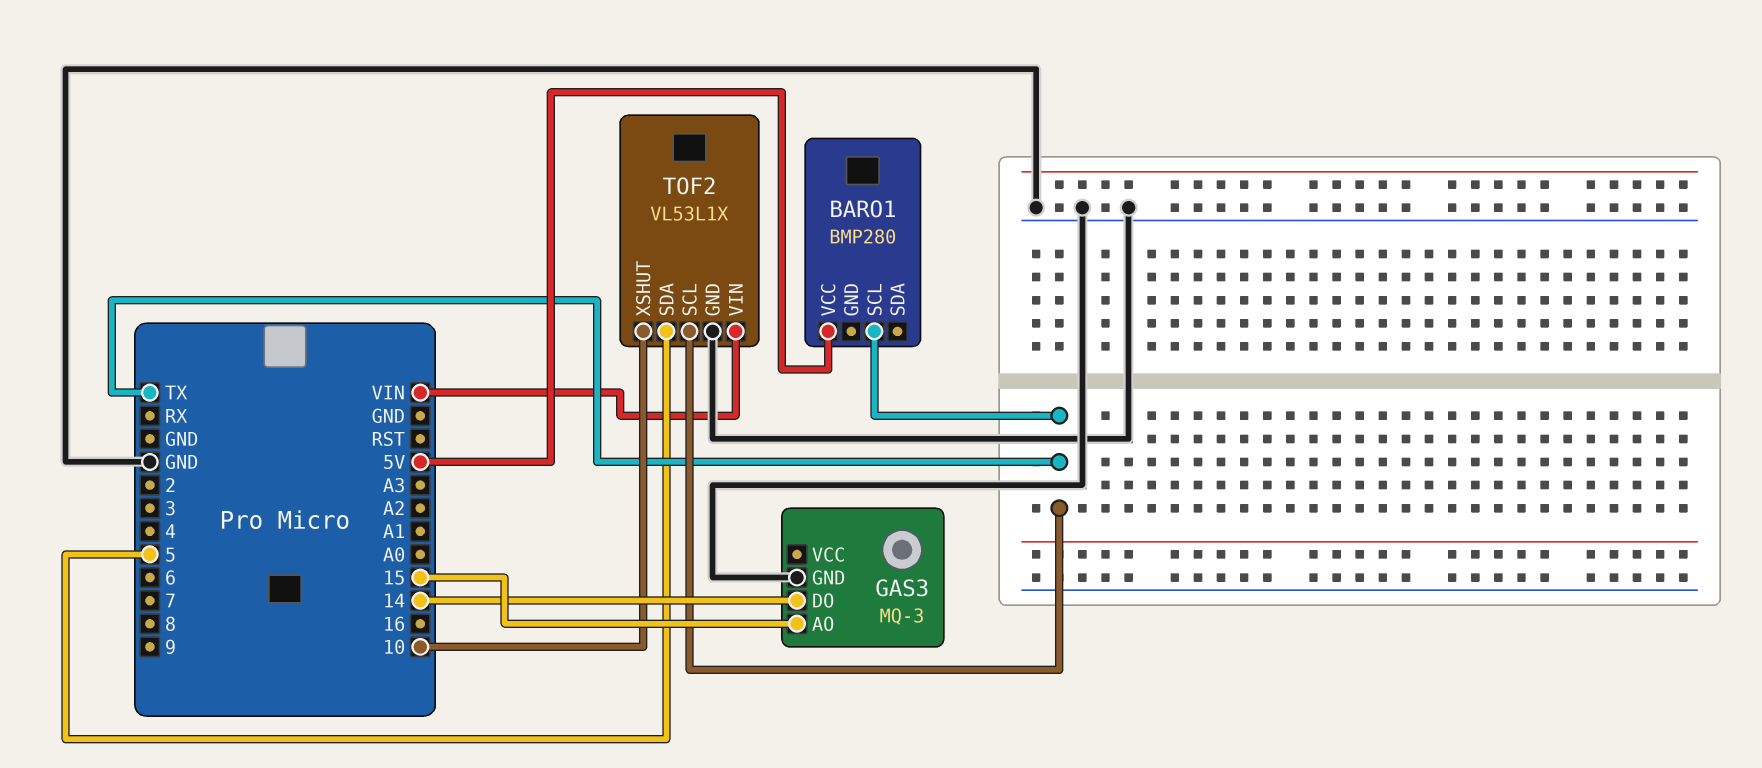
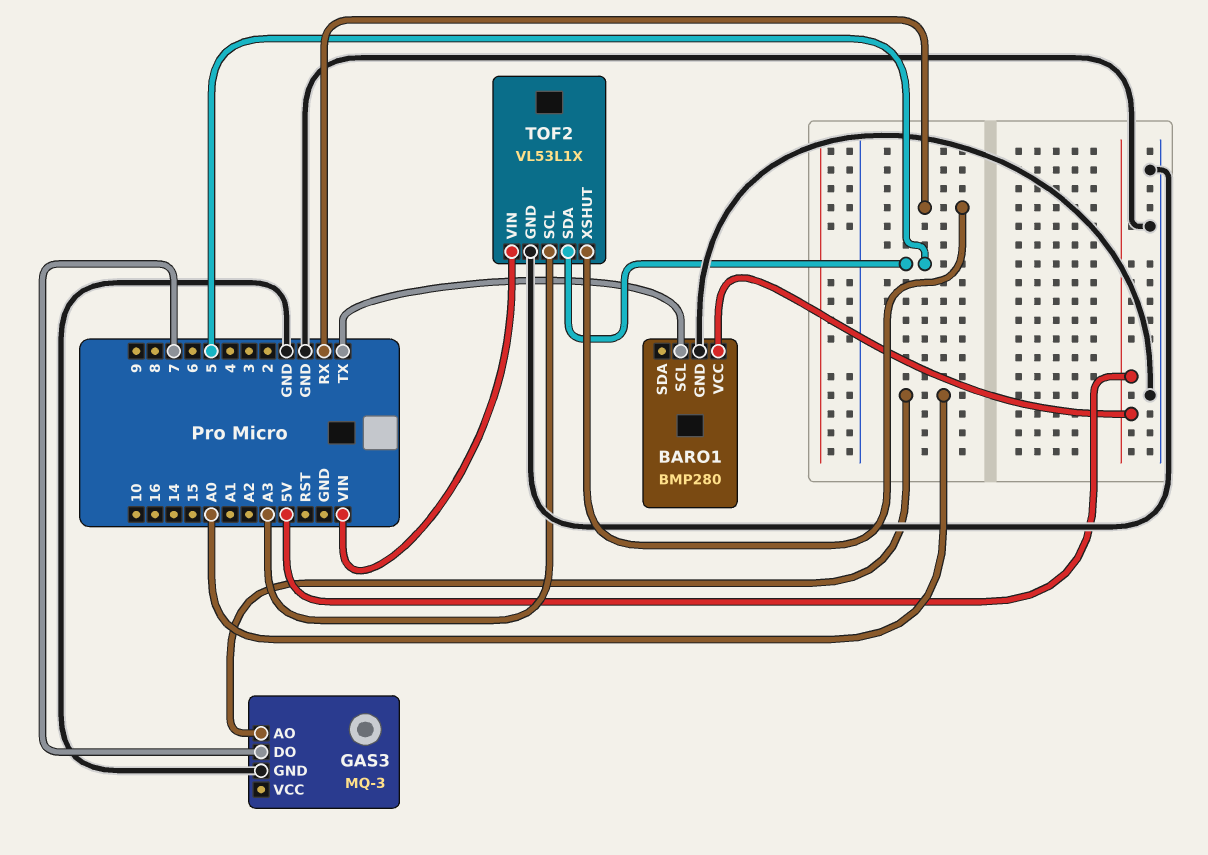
BARO1 pin GND: none -> GND
GAS3 pin AO: 15 -> A0
GAS3 pin DO: 14 -> 7
TOF2 pin SCL: TX -> A3
TOF2 pin XSHUT: 10 -> RX

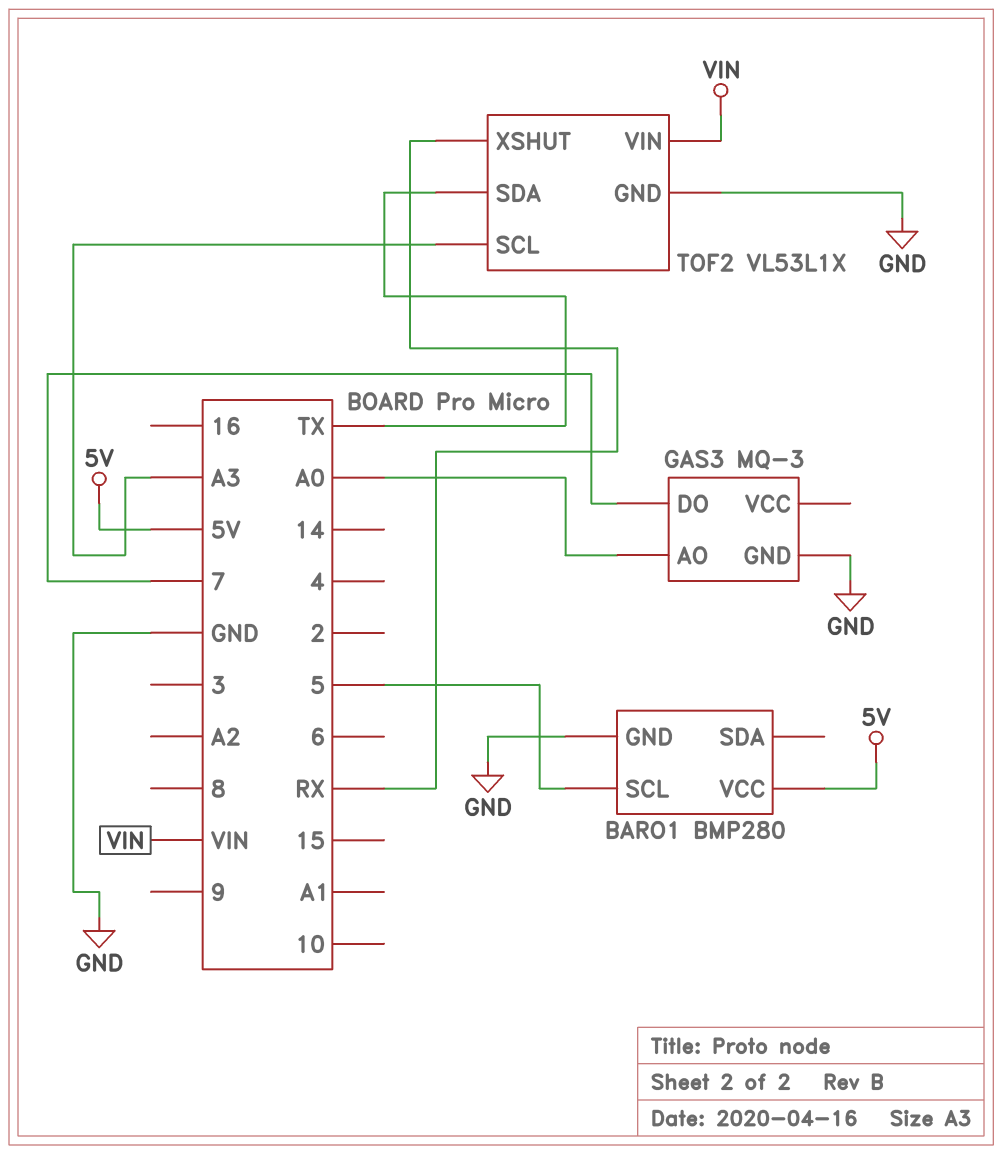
BARO1 pin SCL: TX -> 5
TOF2 pin SDA: 5 -> TX

